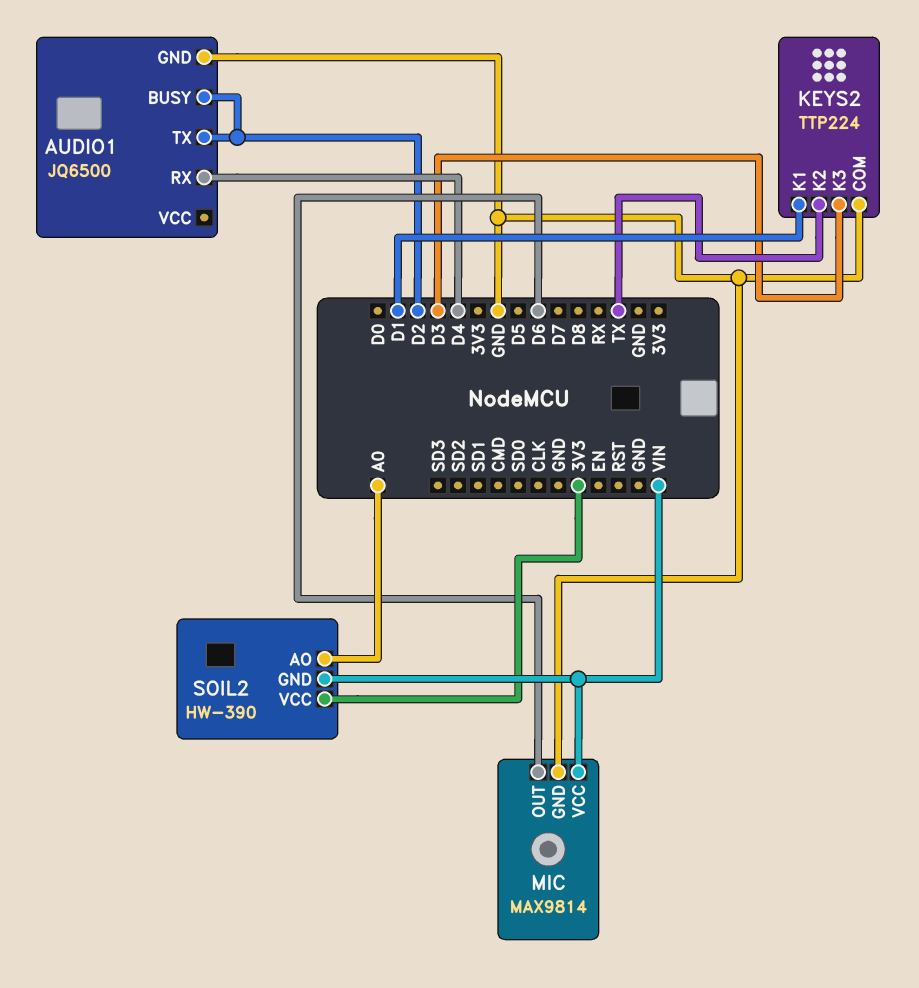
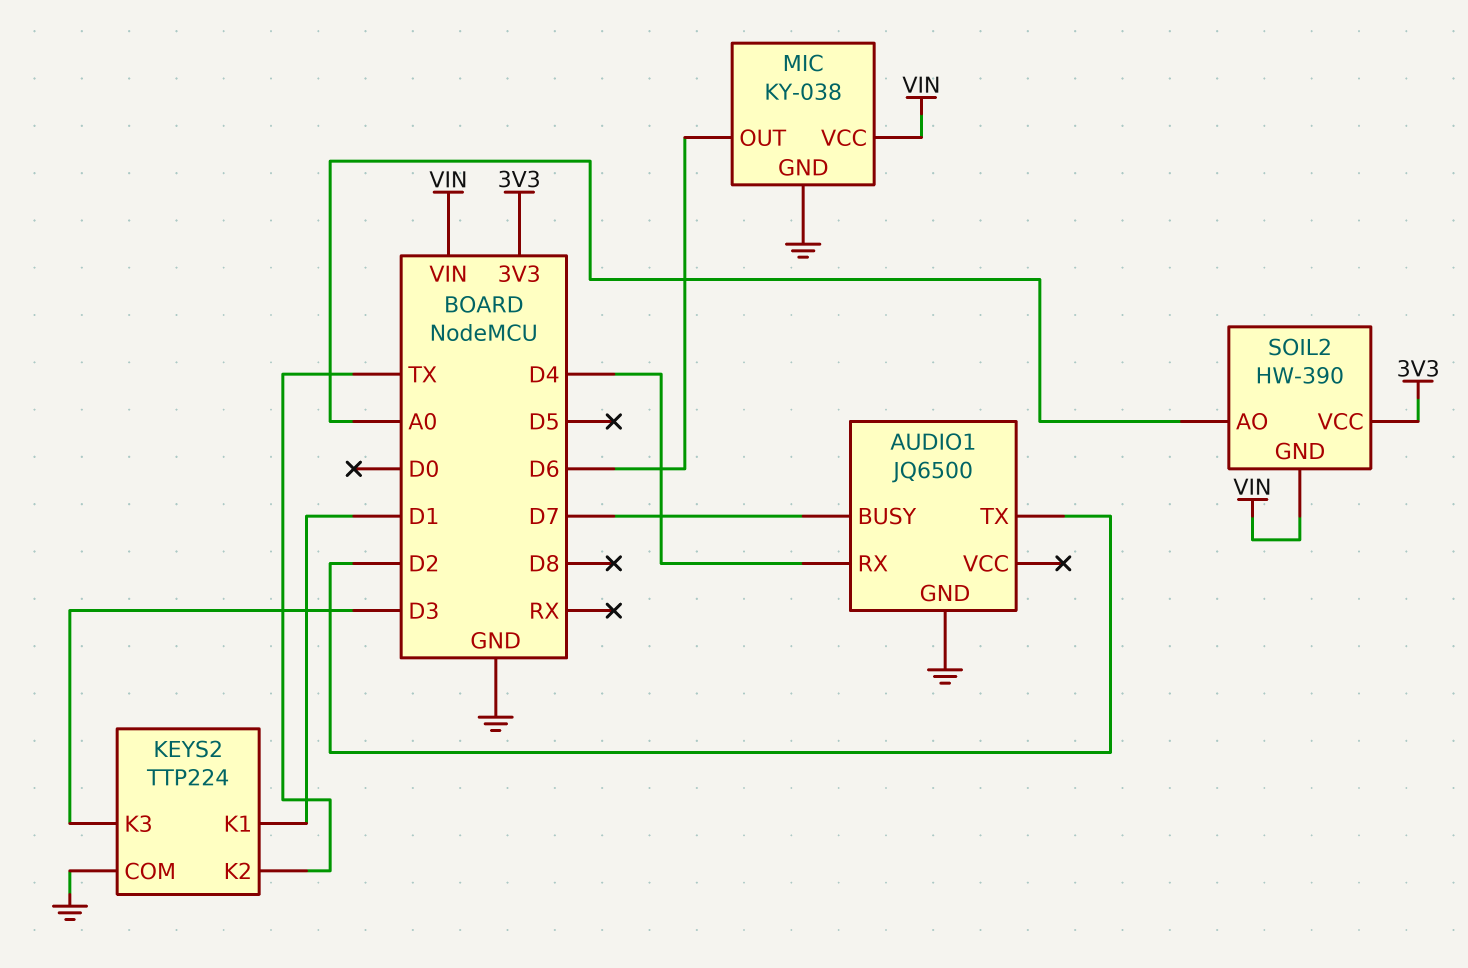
AUDIO1 pin BUSY: D2 -> D7
MIC: MAX9814 -> KY-038

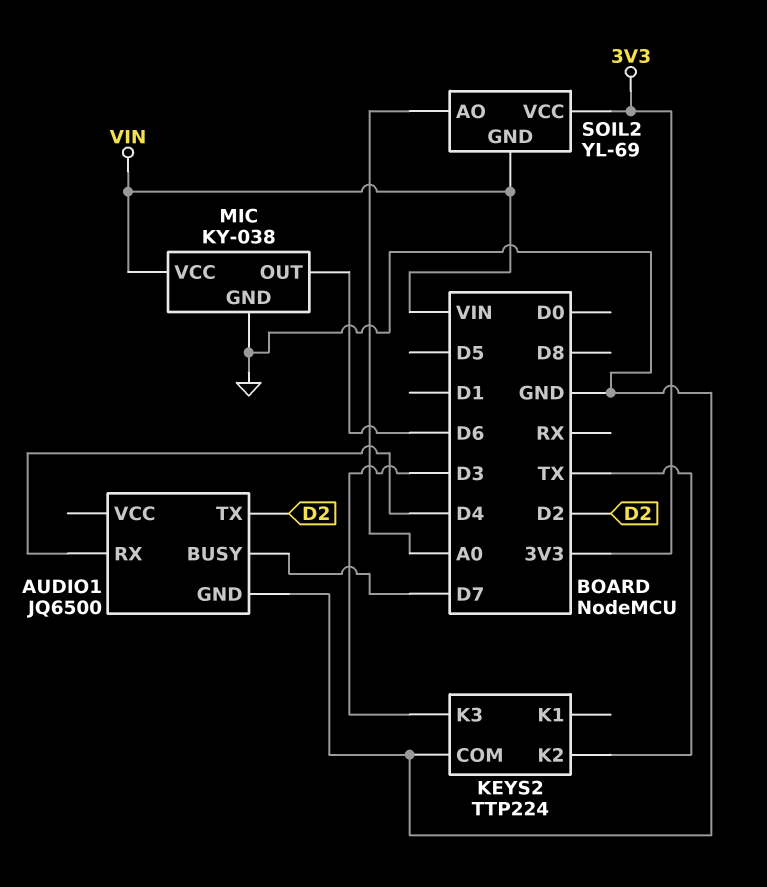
KEYS2 pin K1: D1 -> none
SOIL2: HW-390 -> YL-69

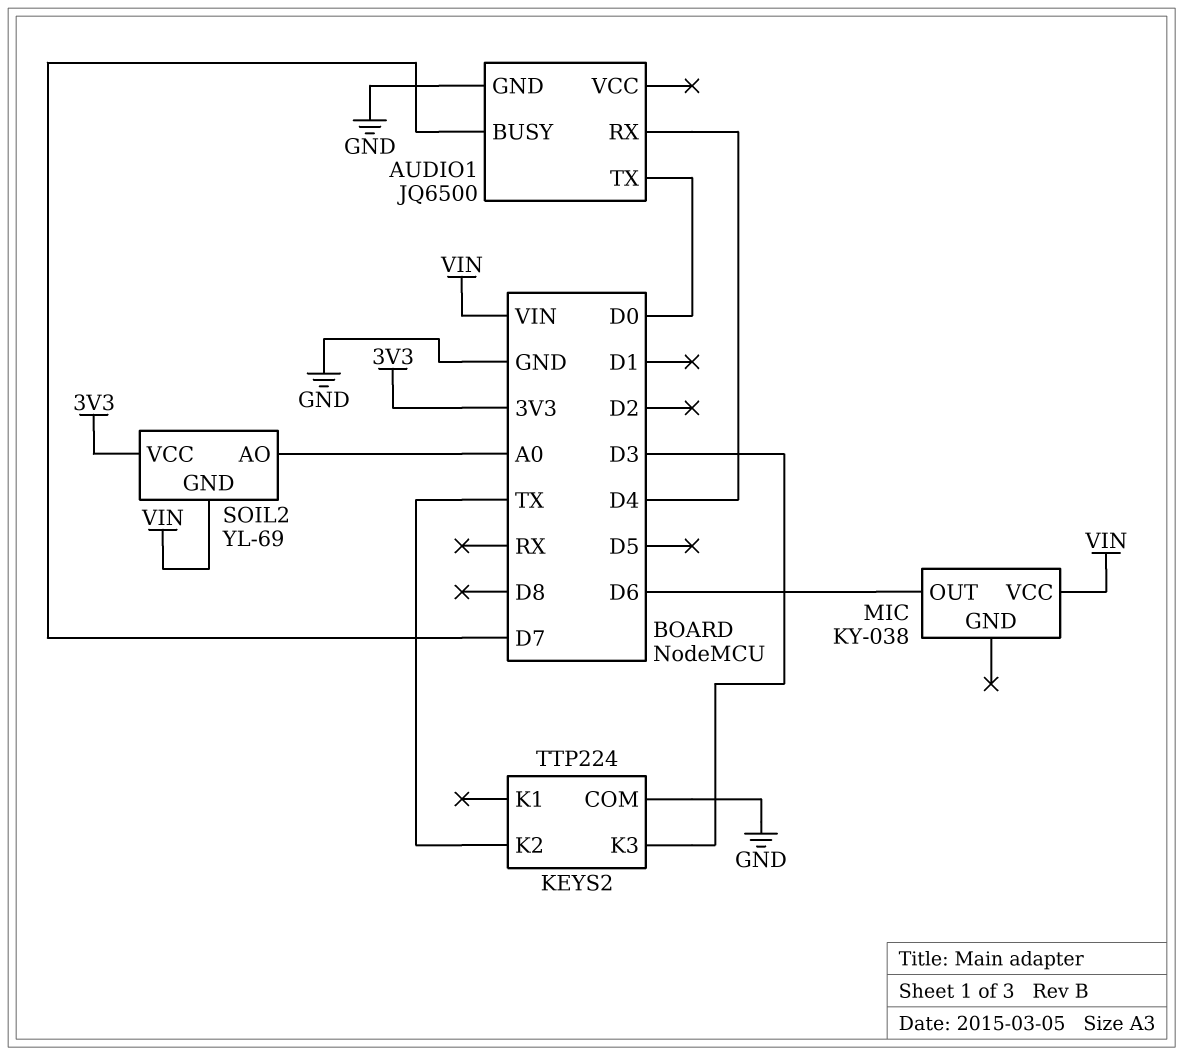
AUDIO1 pin TX: D2 -> D0
MIC pin GND: GND -> none

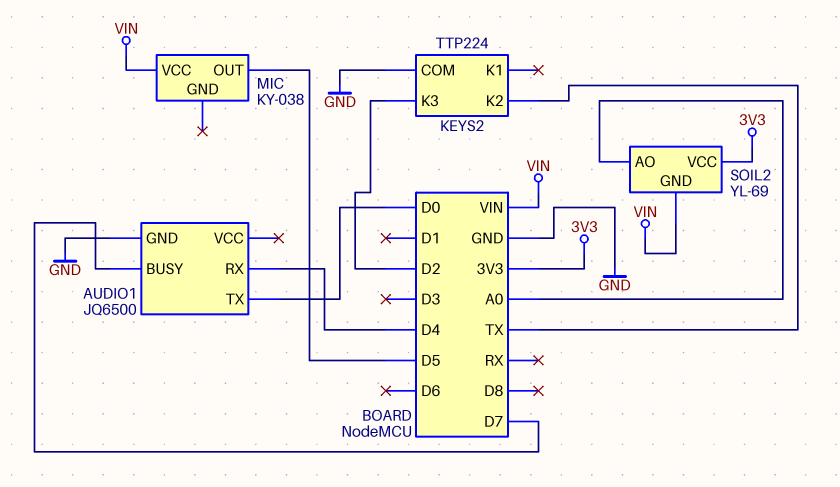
KEYS2 pin K3: D3 -> D2
MIC pin OUT: D6 -> D5

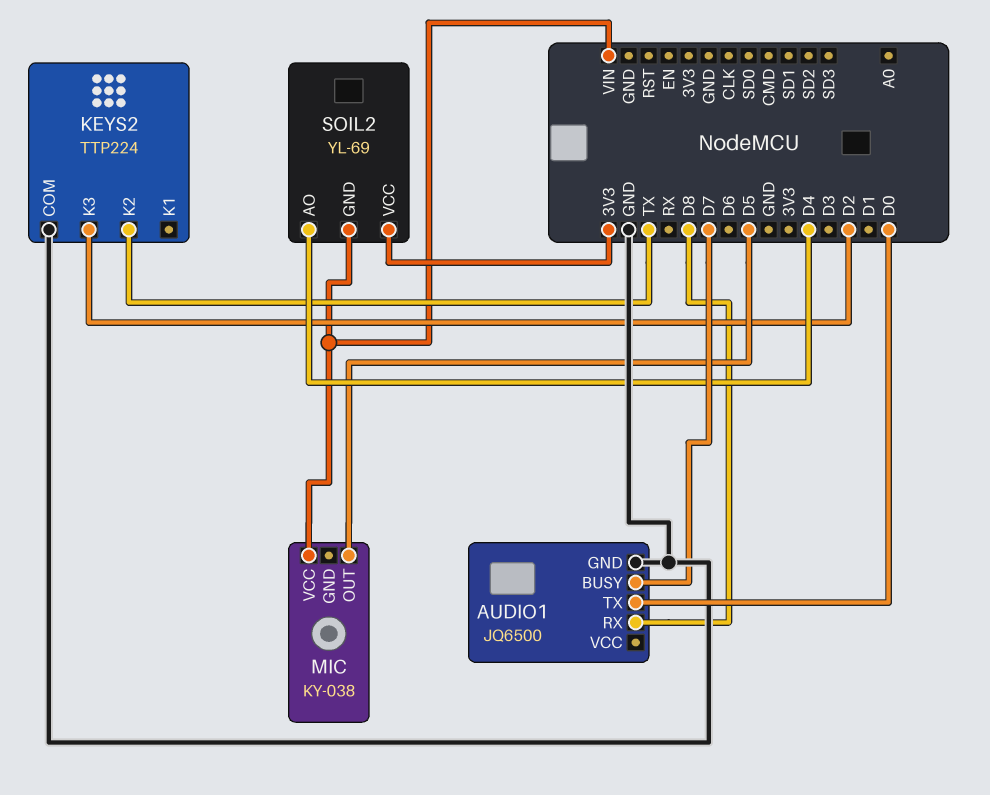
AUDIO1 pin RX: D4 -> D8
SOIL2 pin AO: A0 -> D4

